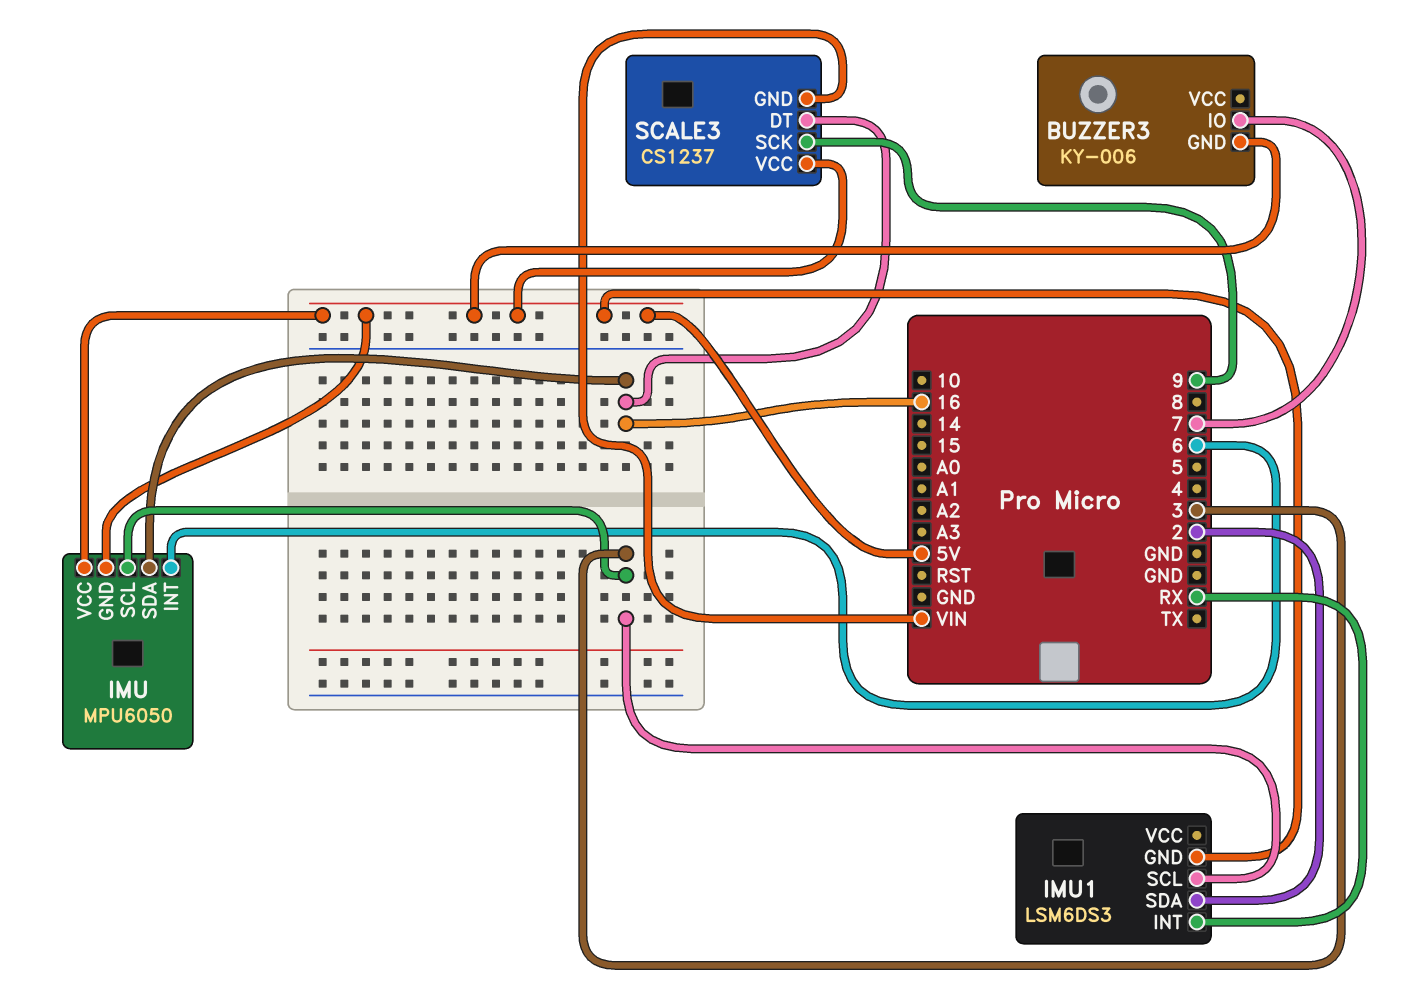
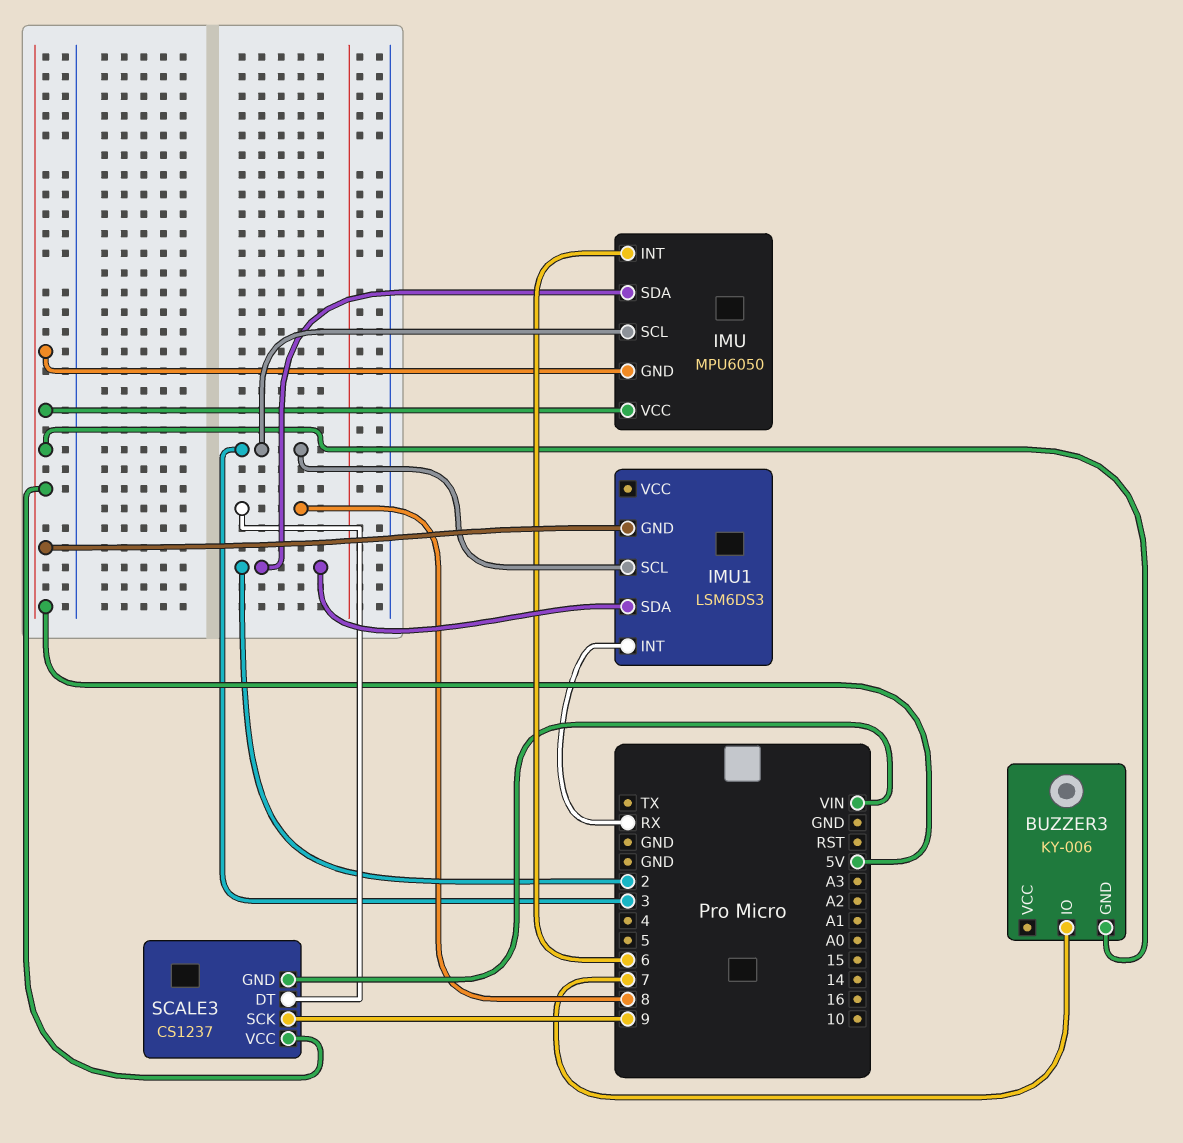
IMU pin SDA: 16 -> 2
SCALE3 pin DT: 16 -> 8

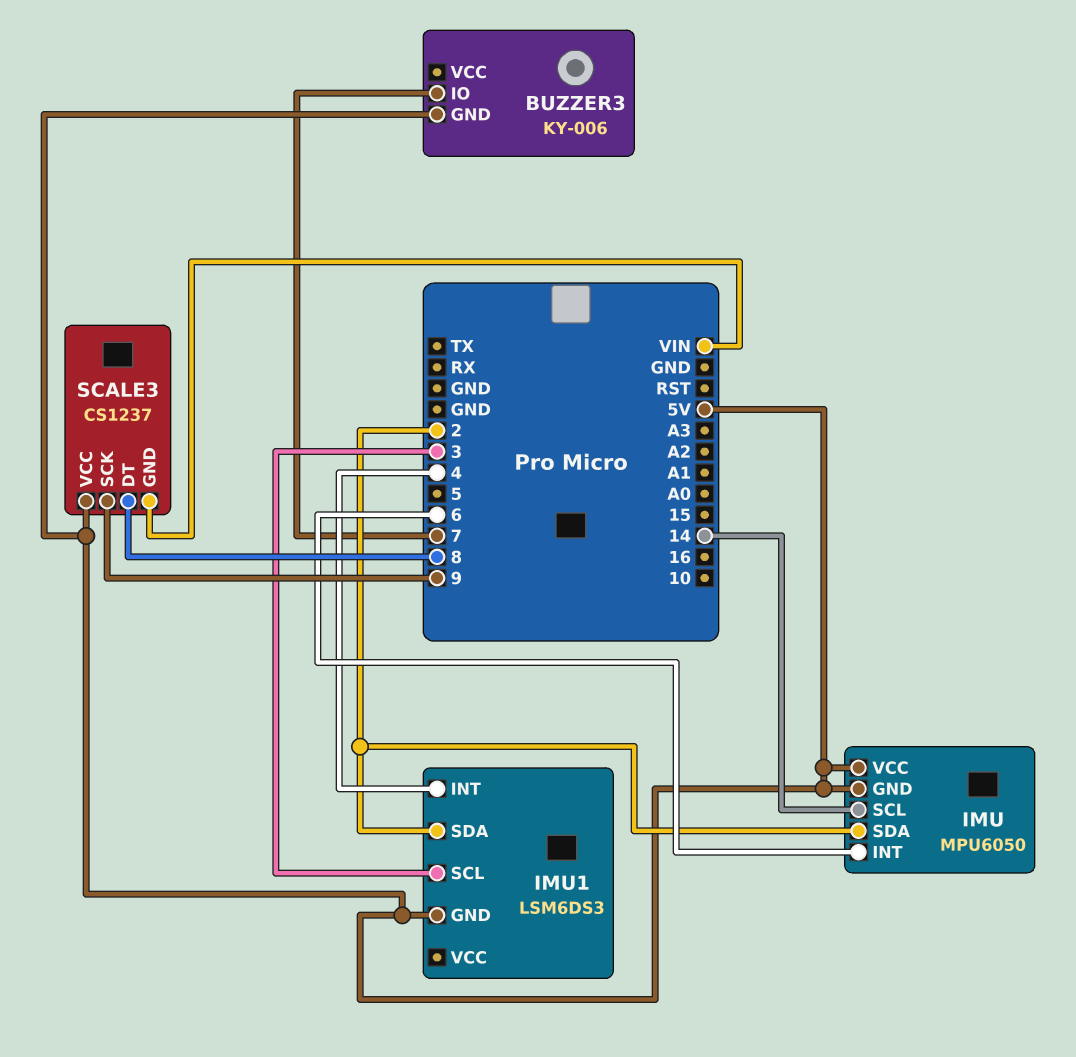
IMU pin SCL: 3 -> 14
IMU1 pin INT: RX -> 4

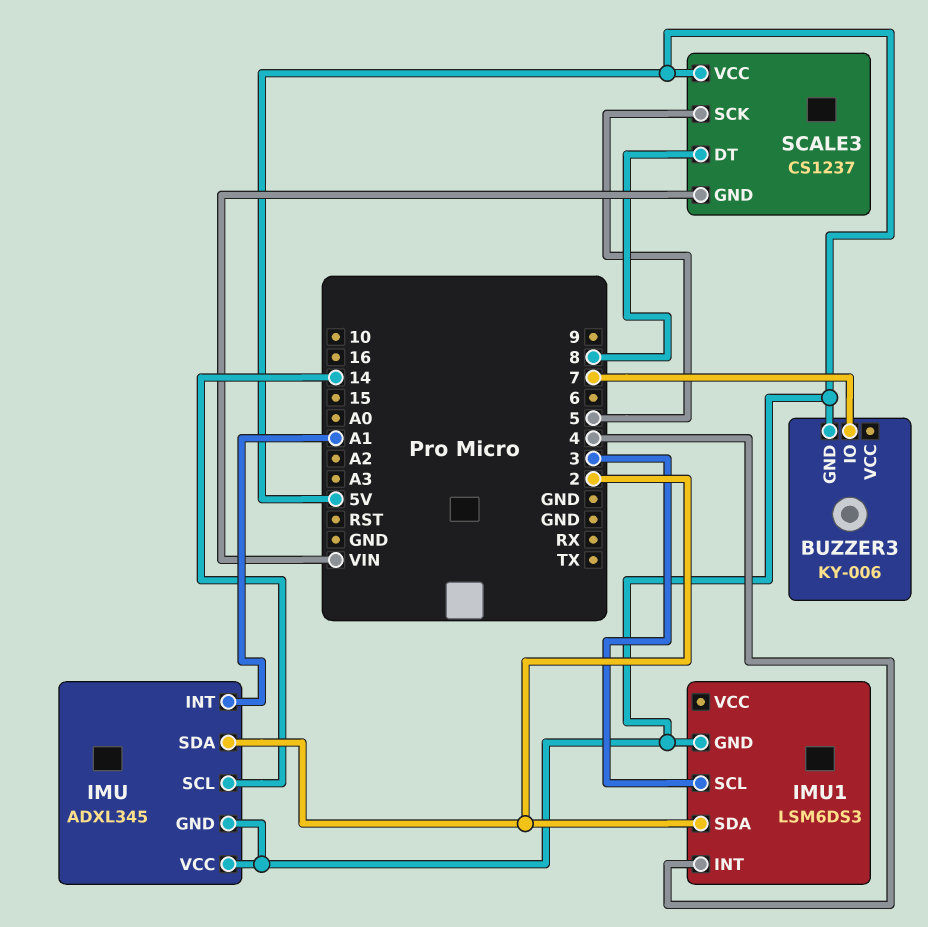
IMU: MPU6050 -> ADXL345
IMU pin INT: 6 -> A1
SCALE3 pin SCK: 9 -> 5

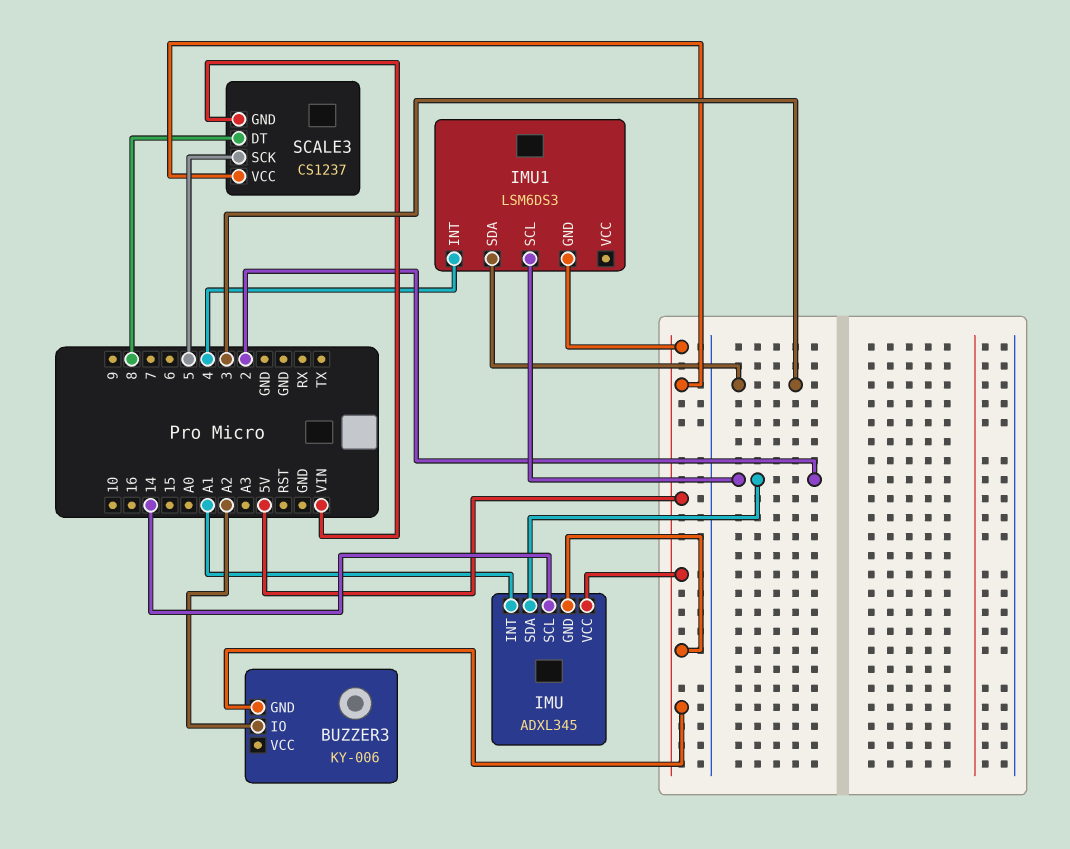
BUZZER3 pin IO: 7 -> A2
IMU1 pin SCL: 3 -> 2
IMU1 pin SDA: 2 -> 3

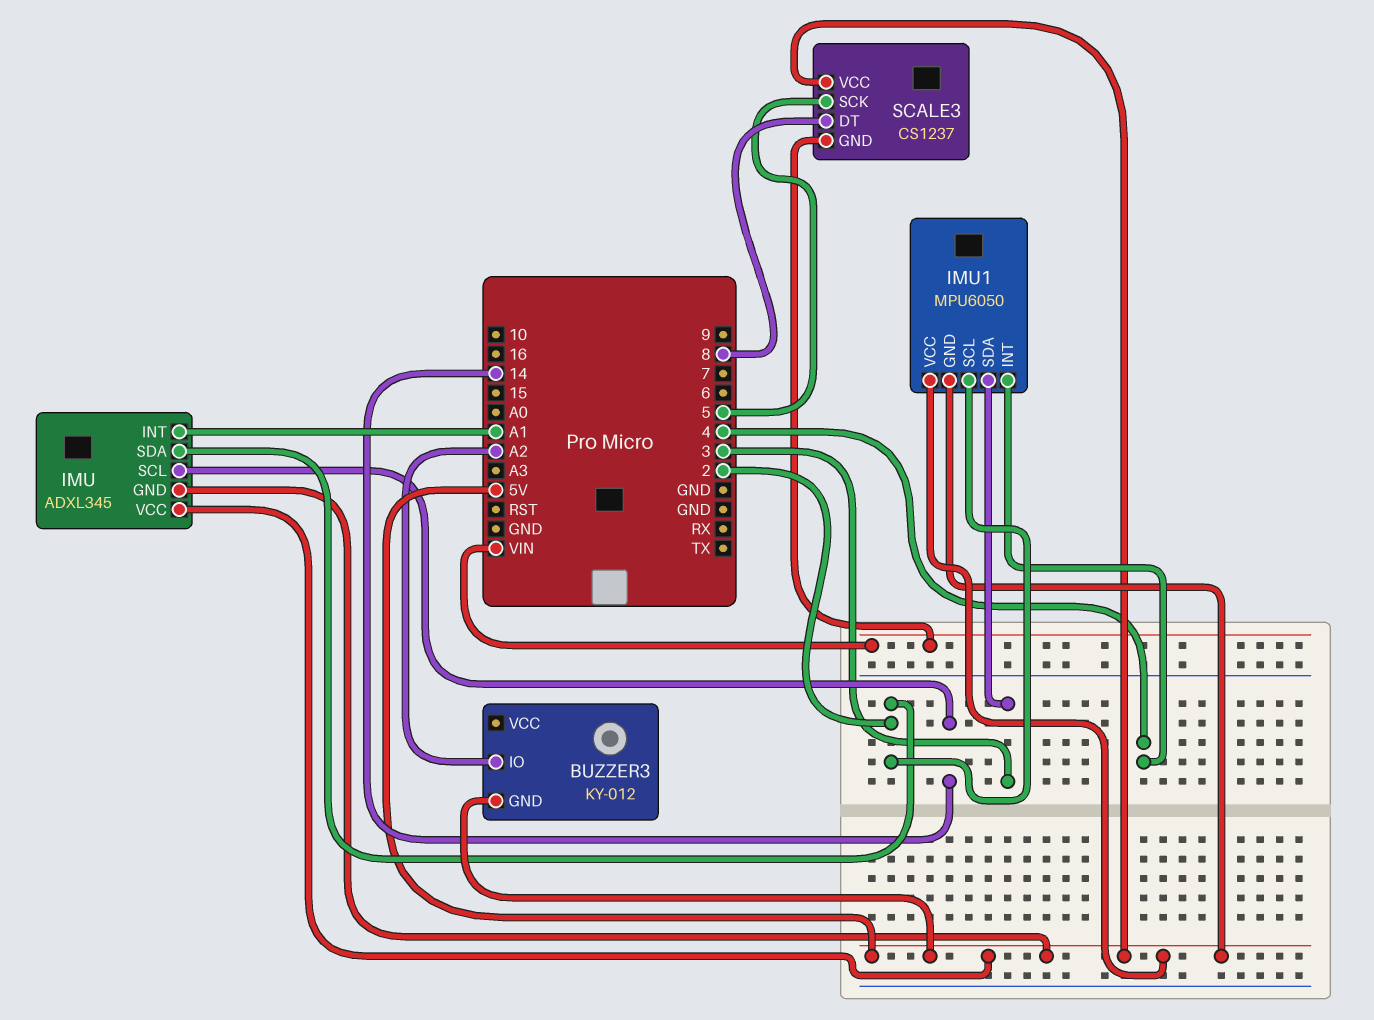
BUZZER3: KY-006 -> KY-012
IMU1: LSM6DS3 -> MPU6050
IMU1 pin VCC: none -> 5V

